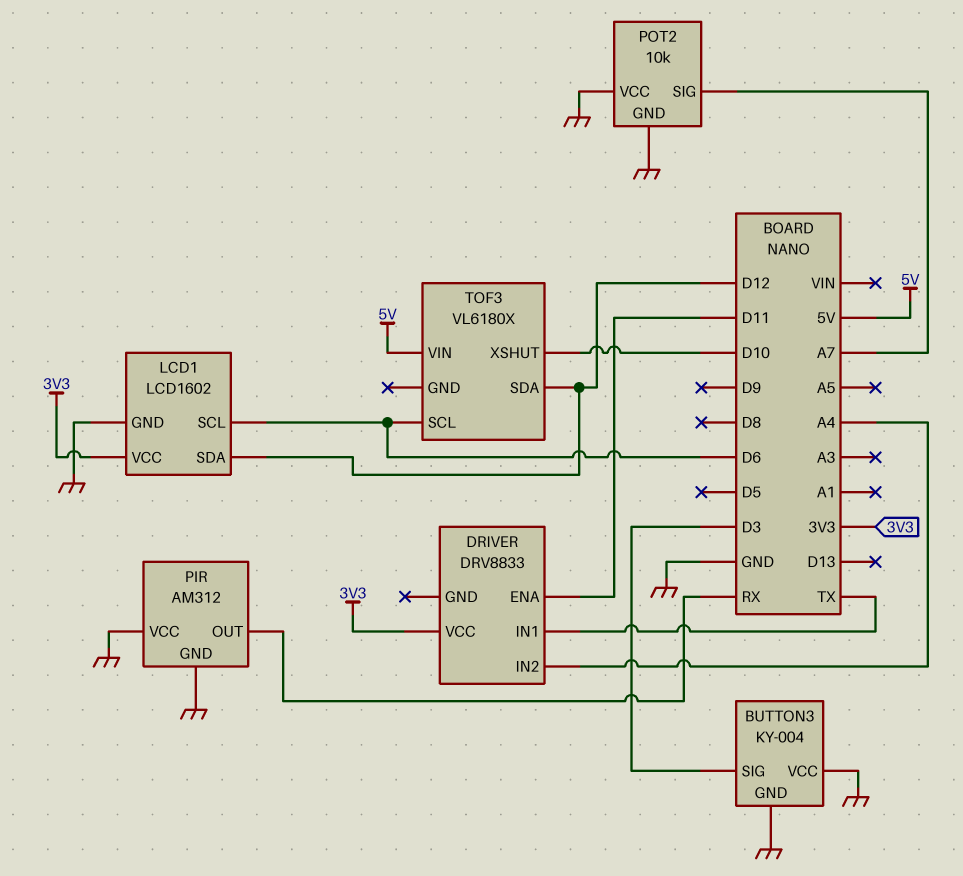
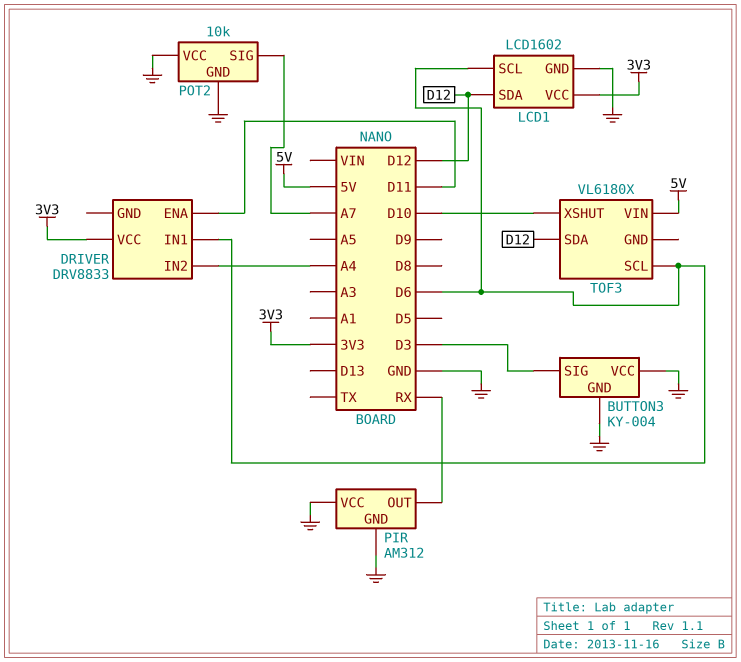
DRIVER pin IN1: TX -> D6

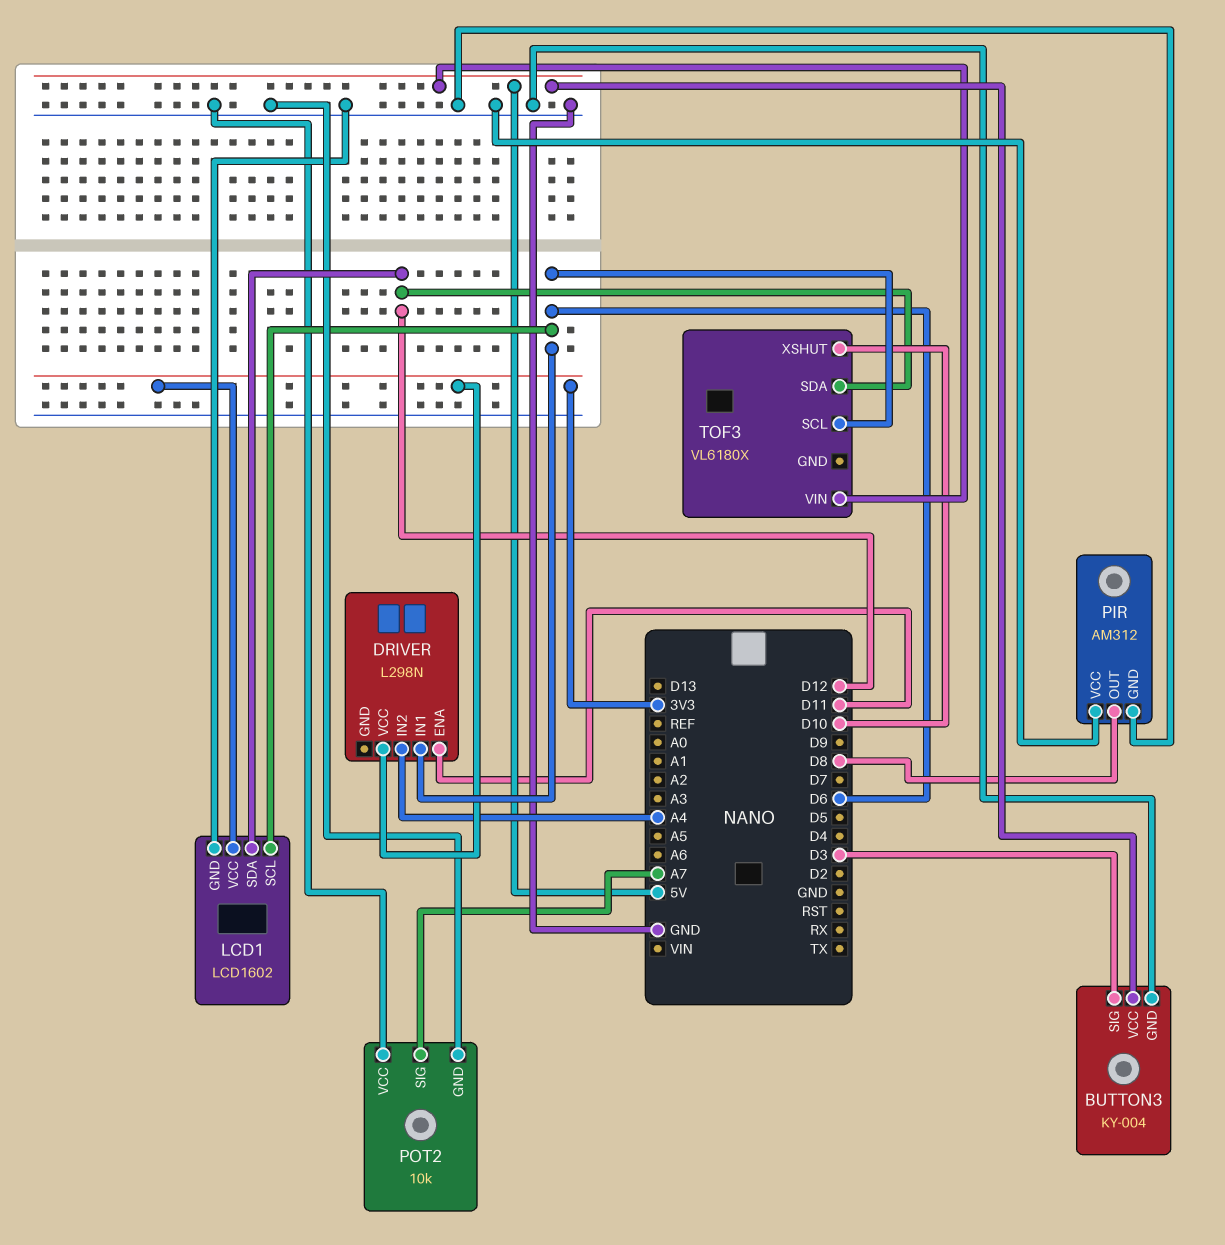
BUTTON3 pin VCC: GND -> 5V
DRIVER: DRV8833 -> L298N
PIR pin OUT: RX -> D8

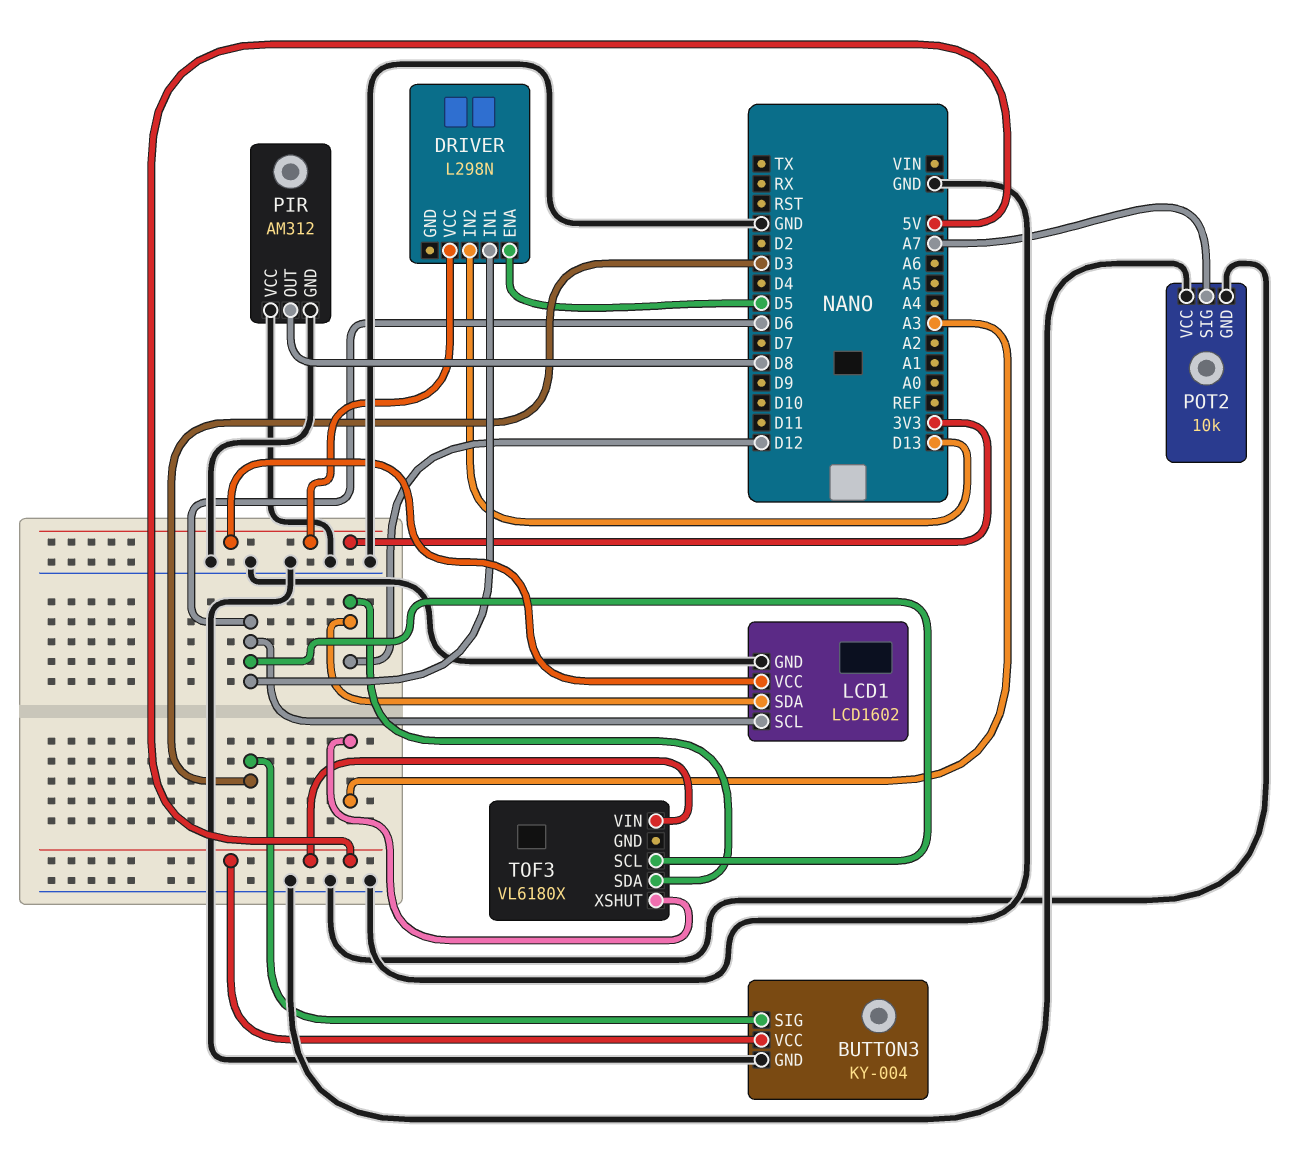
DRIVER pin ENA: D11 -> D5
DRIVER pin IN2: A4 -> D13
TOF3 pin XSHUT: D10 -> A3

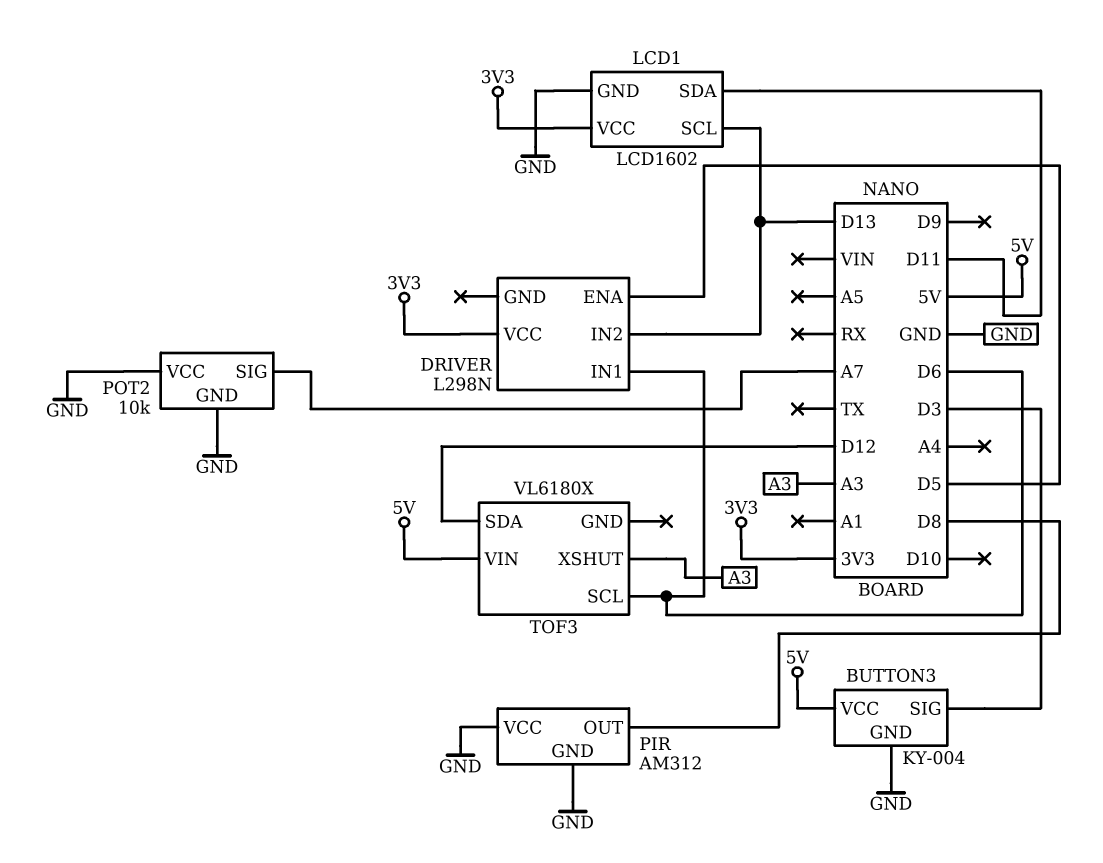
LCD1 pin SCL: D6 -> D13
LCD1 pin SDA: D12 -> D11

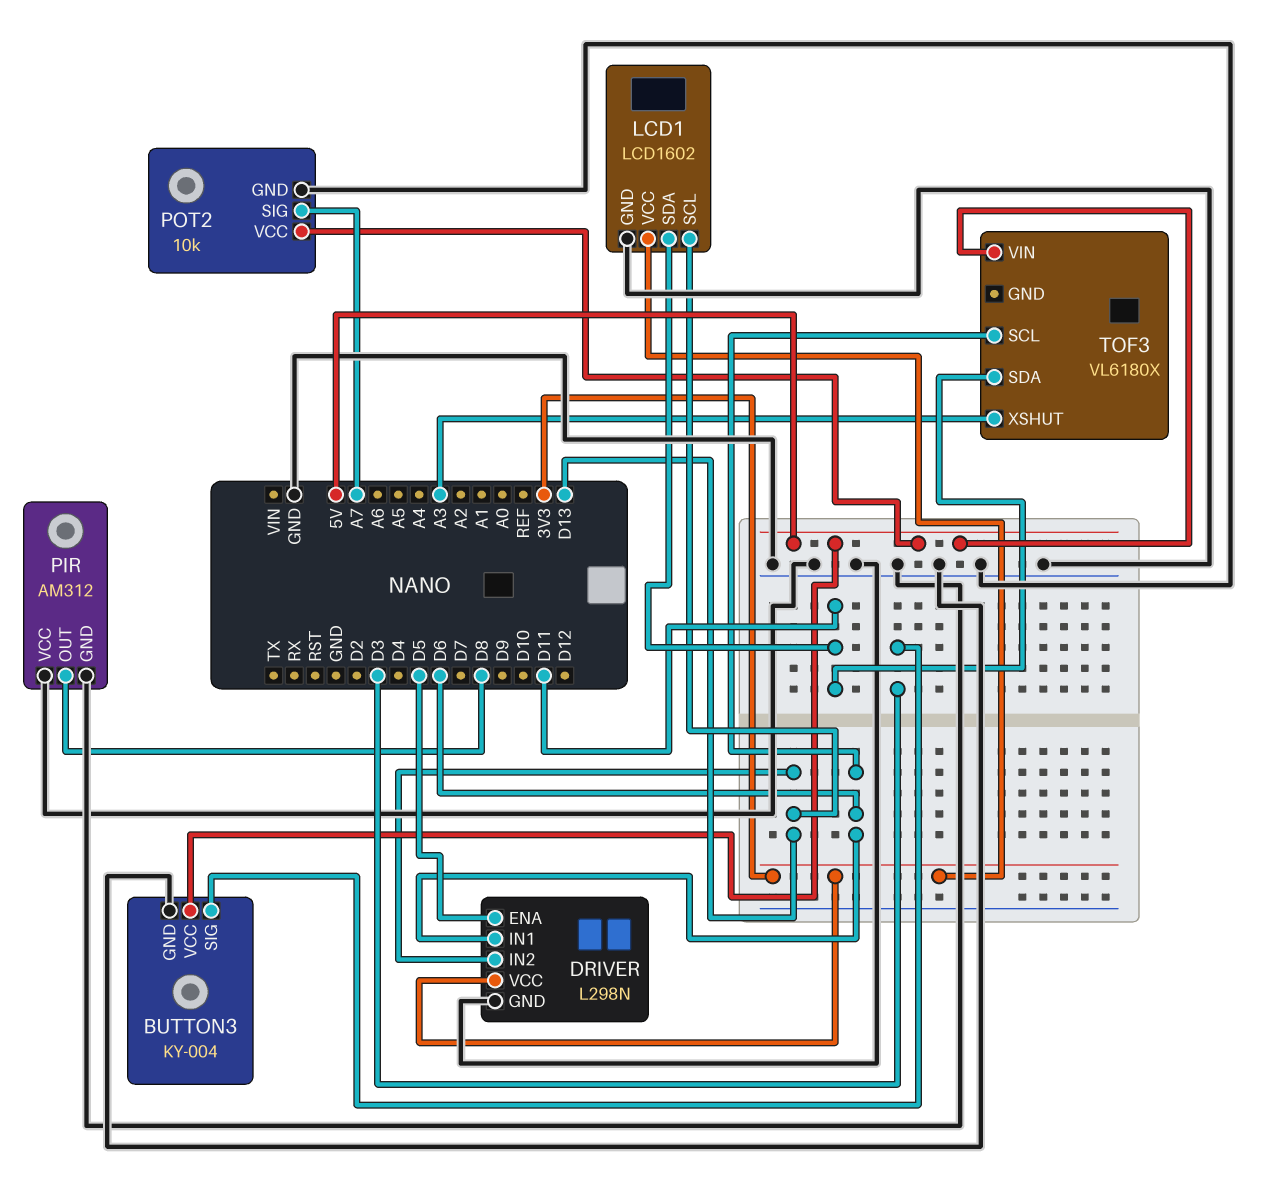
DRIVER pin GND: none -> GND
POT2 pin VCC: GND -> 5V
TOF3 pin SDA: D12 -> D11

